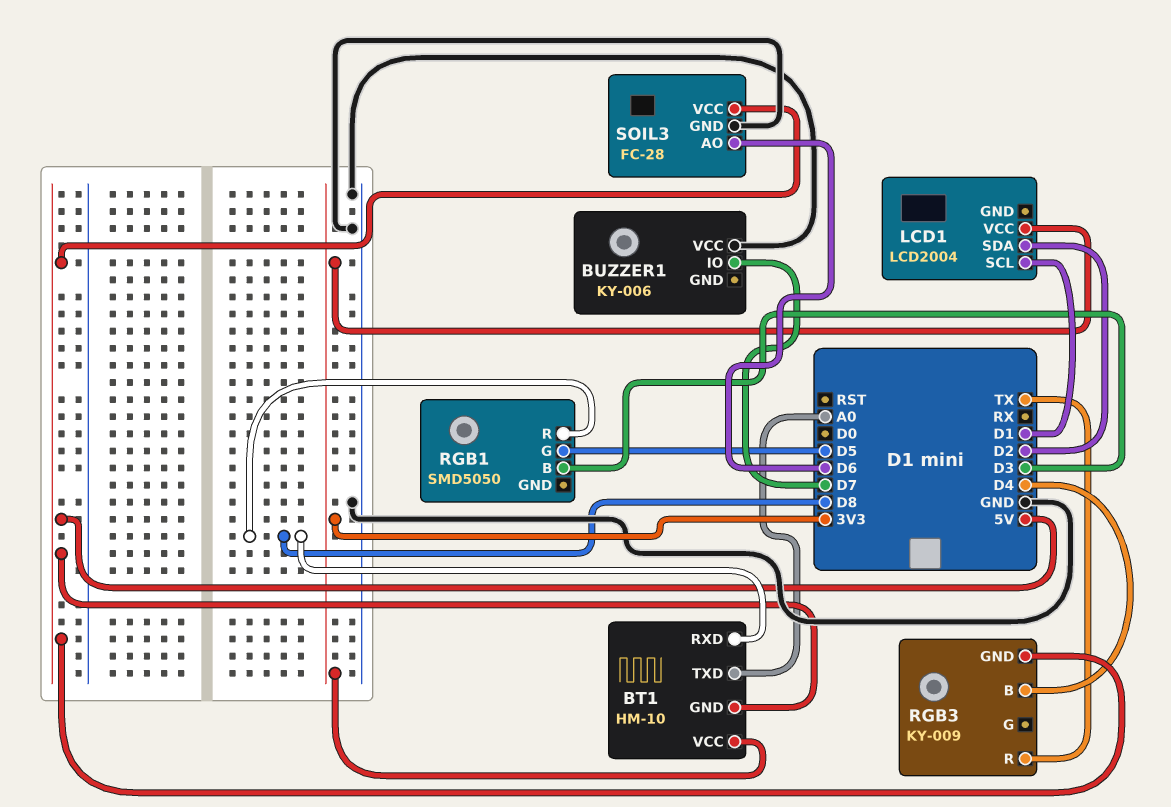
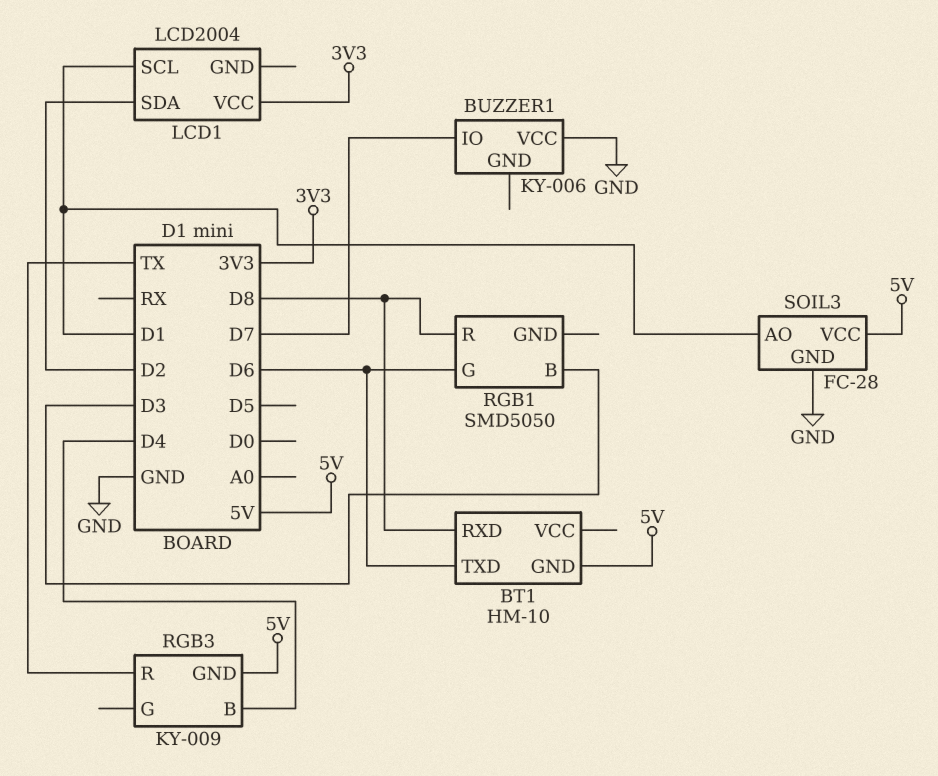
BT1 pin TXD: A0 -> D6
BT1 pin VCC: 3V3 -> none
RGB1 pin G: D5 -> D6
SOIL3 pin AO: D6 -> D1

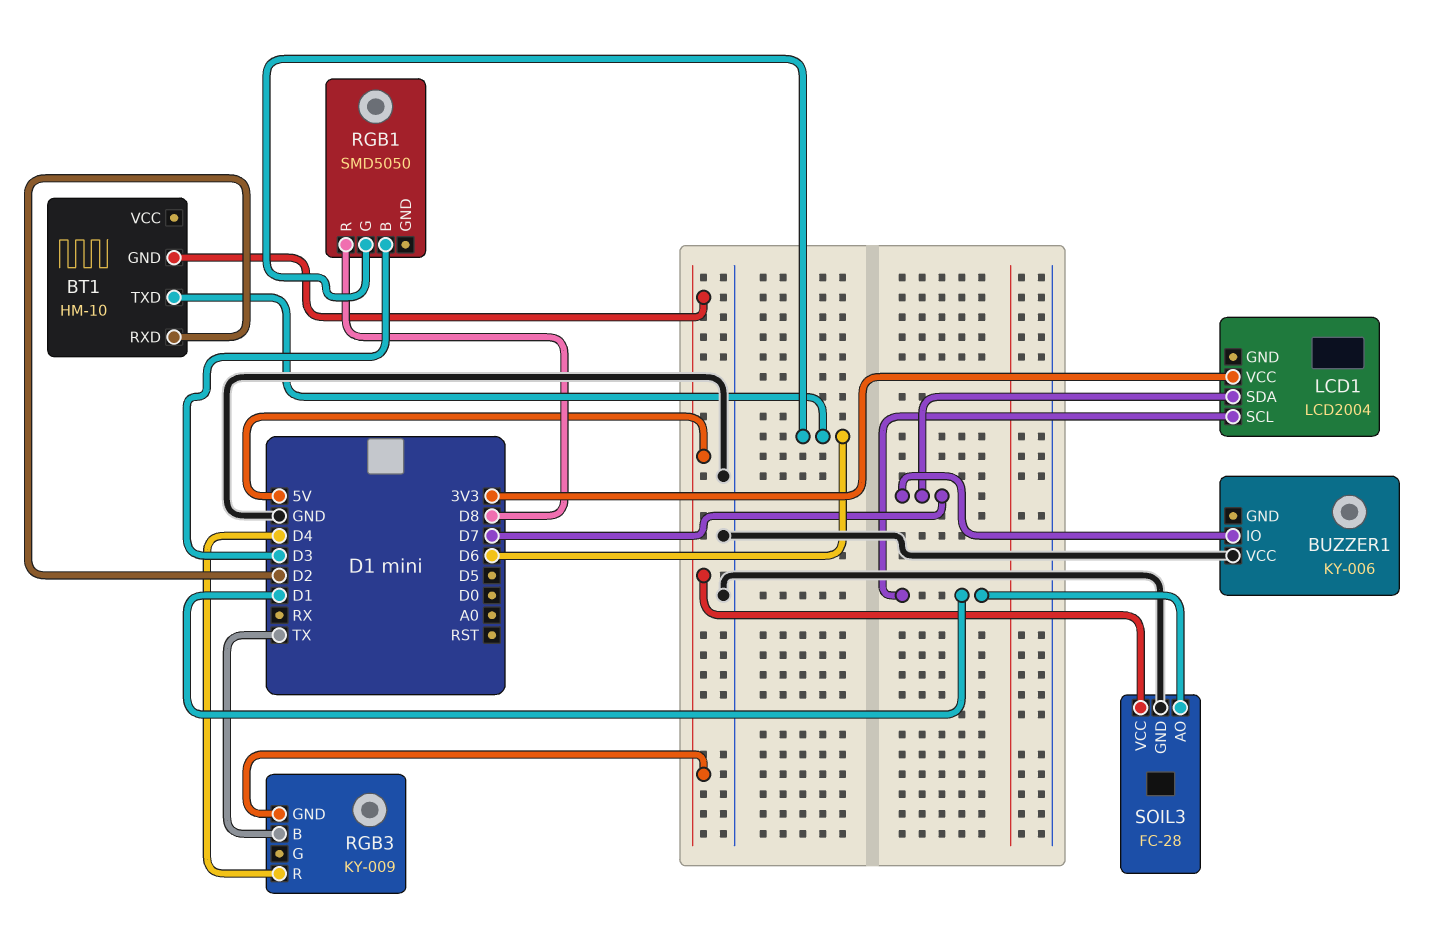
BT1 pin RXD: D8 -> D2
LCD1 pin SDA: D2 -> D7
RGB3 pin B: D4 -> TX
RGB3 pin R: TX -> D4

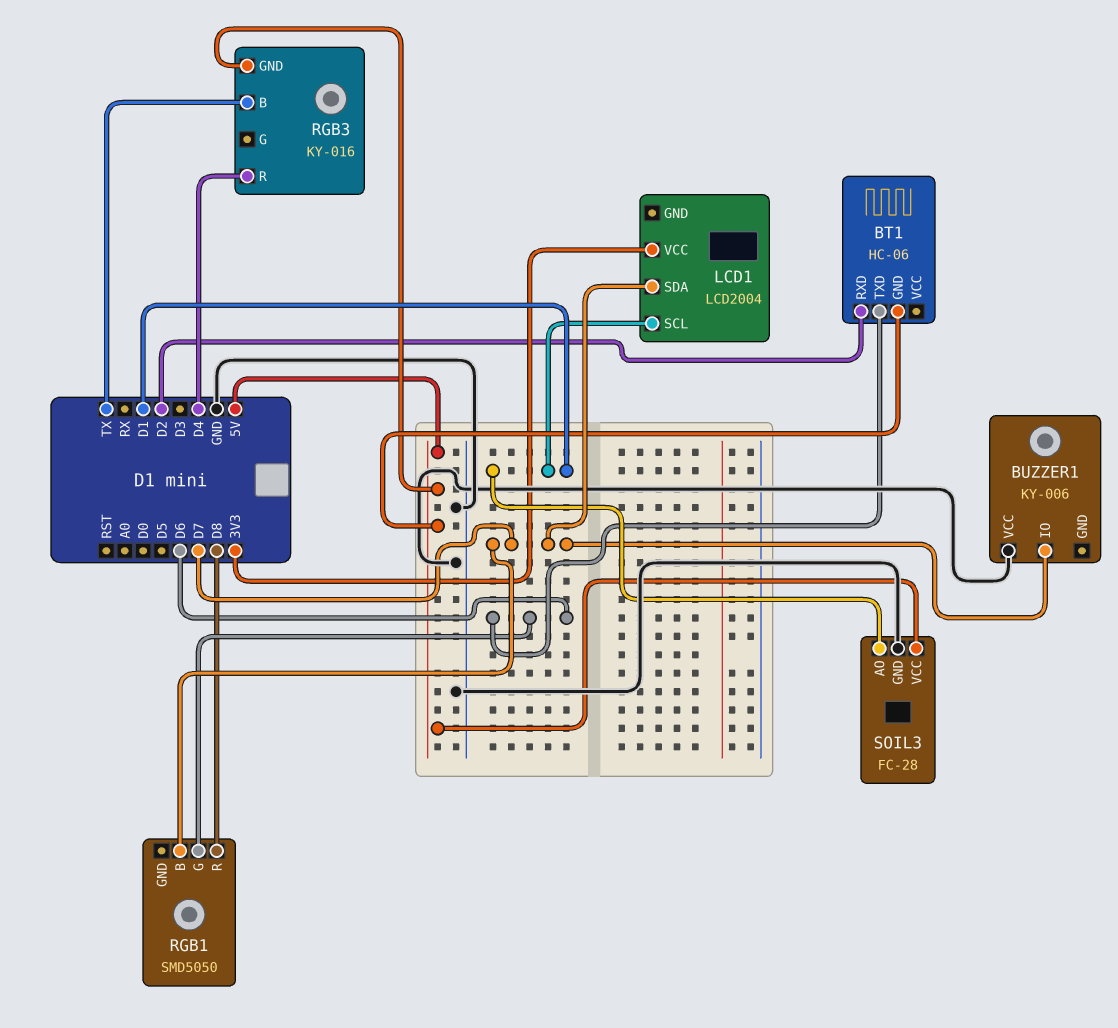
BT1: HM-10 -> HC-06
RGB1 pin B: D3 -> D7
RGB3: KY-009 -> KY-016

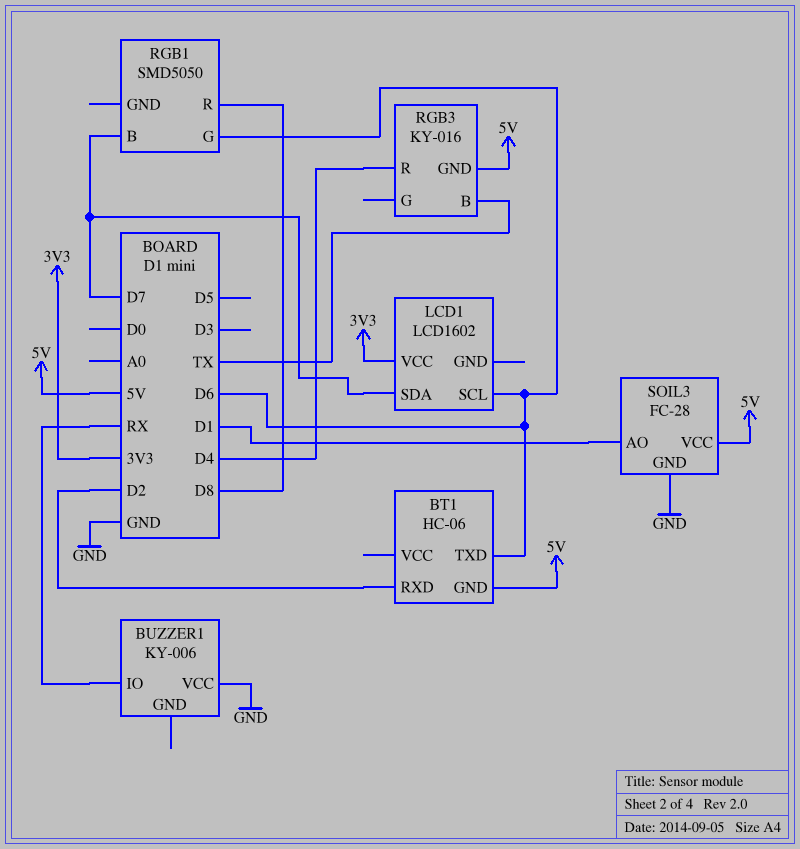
BUZZER1 pin IO: D7 -> RX
LCD1: LCD2004 -> LCD1602
LCD1 pin SCL: D1 -> D6

